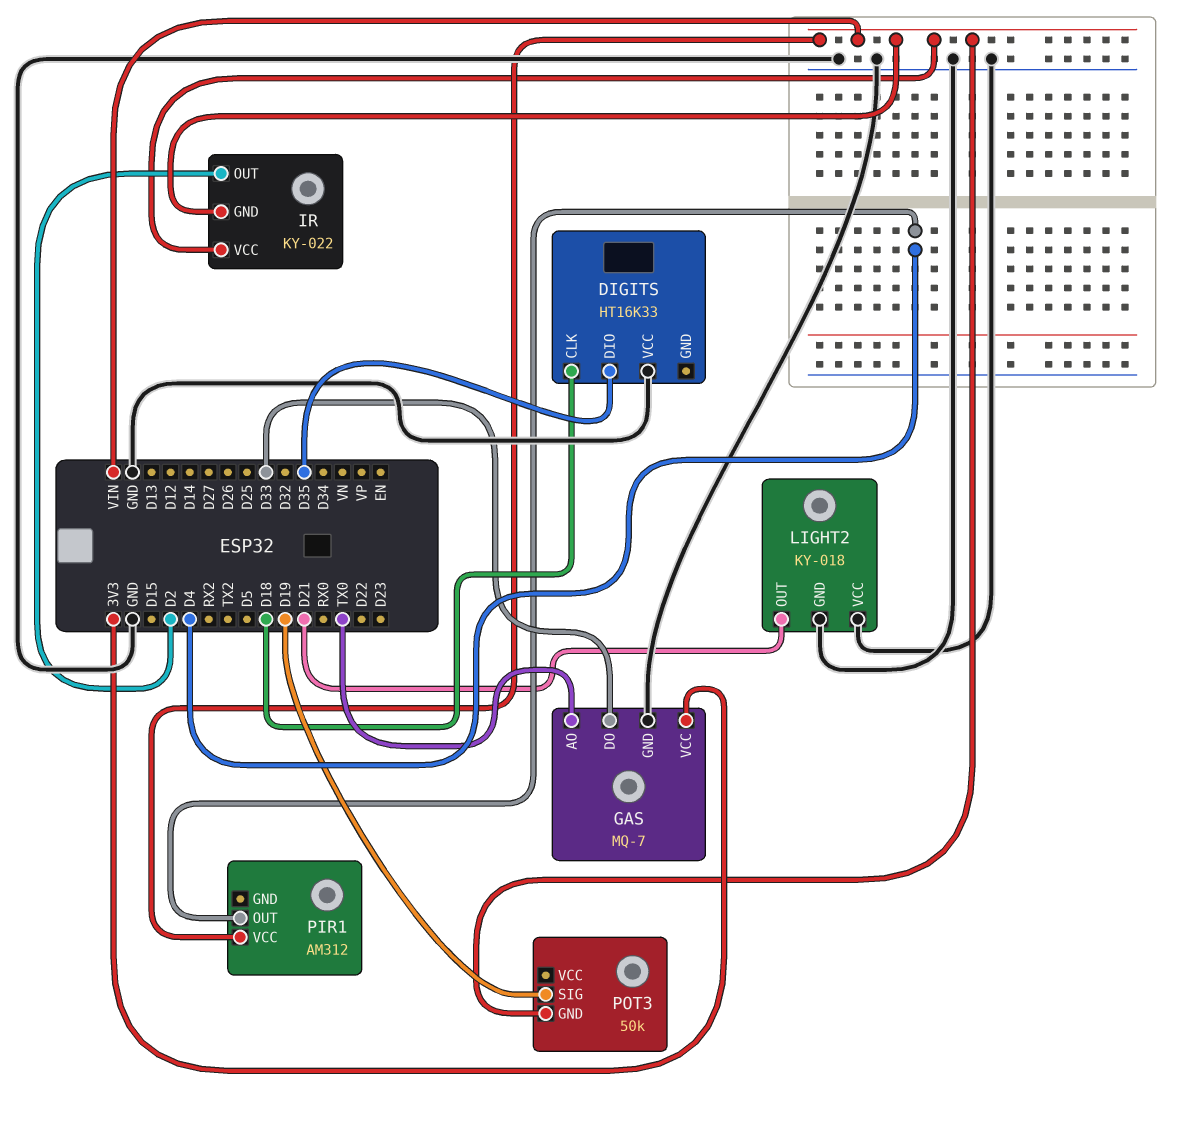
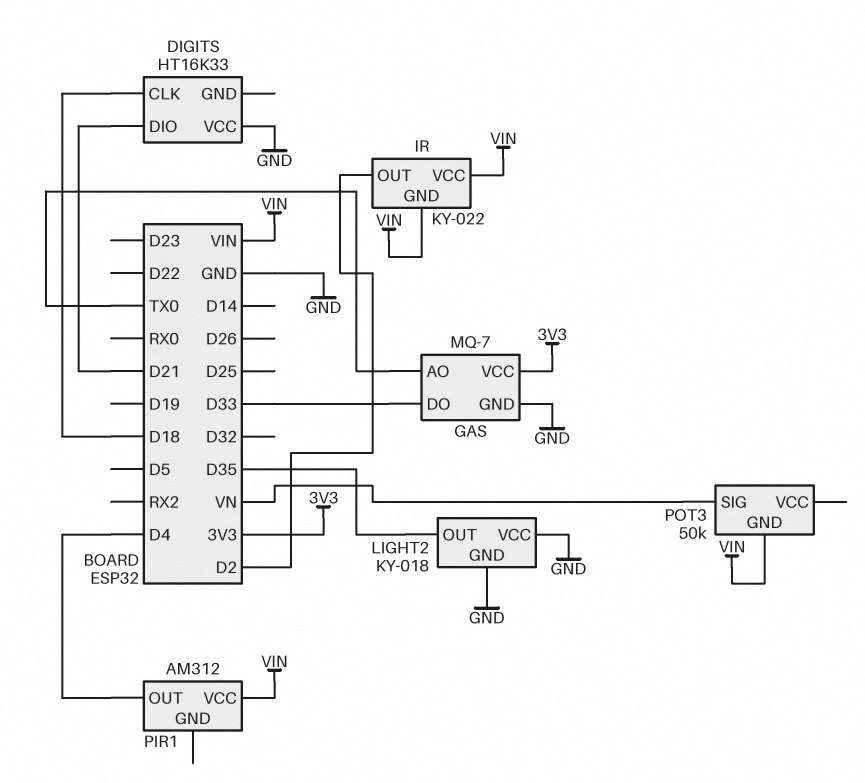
DIGITS pin DIO: D35 -> D21
LIGHT2 pin OUT: D21 -> D35
POT3 pin SIG: D19 -> VN

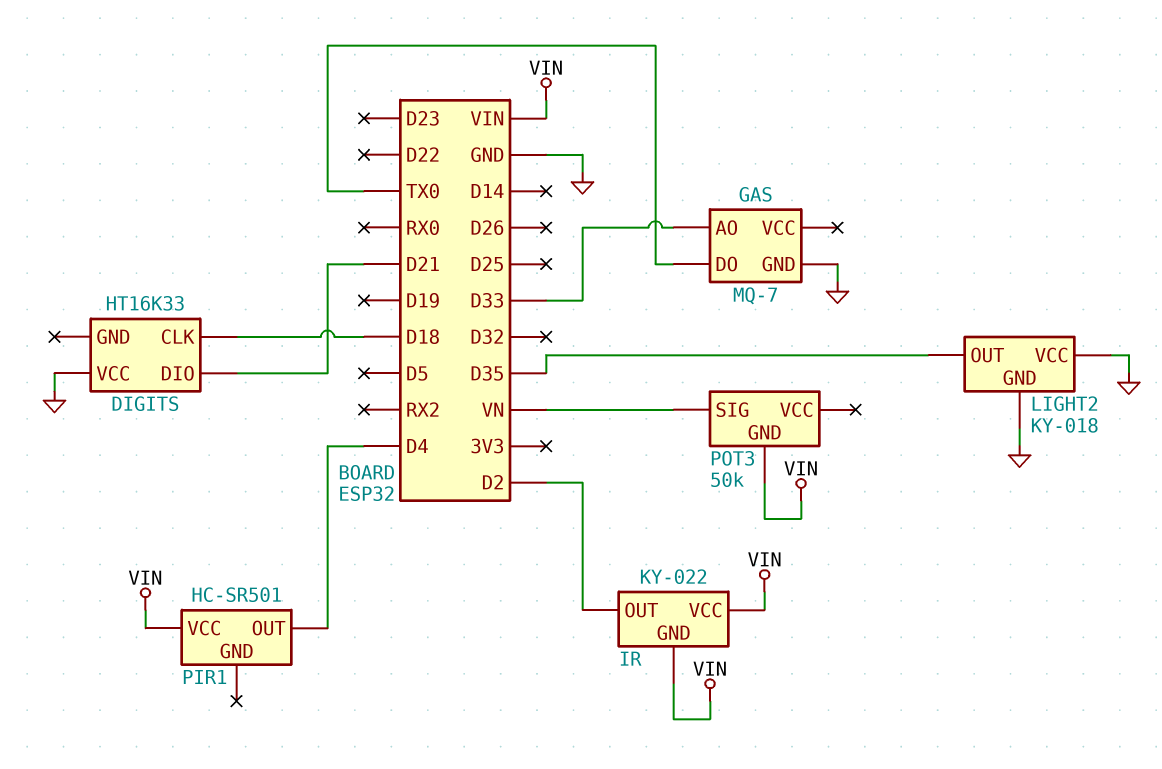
GAS pin AO: TX0 -> D33
GAS pin DO: D33 -> TX0
GAS pin VCC: 3V3 -> none
PIR1: AM312 -> HC-SR501

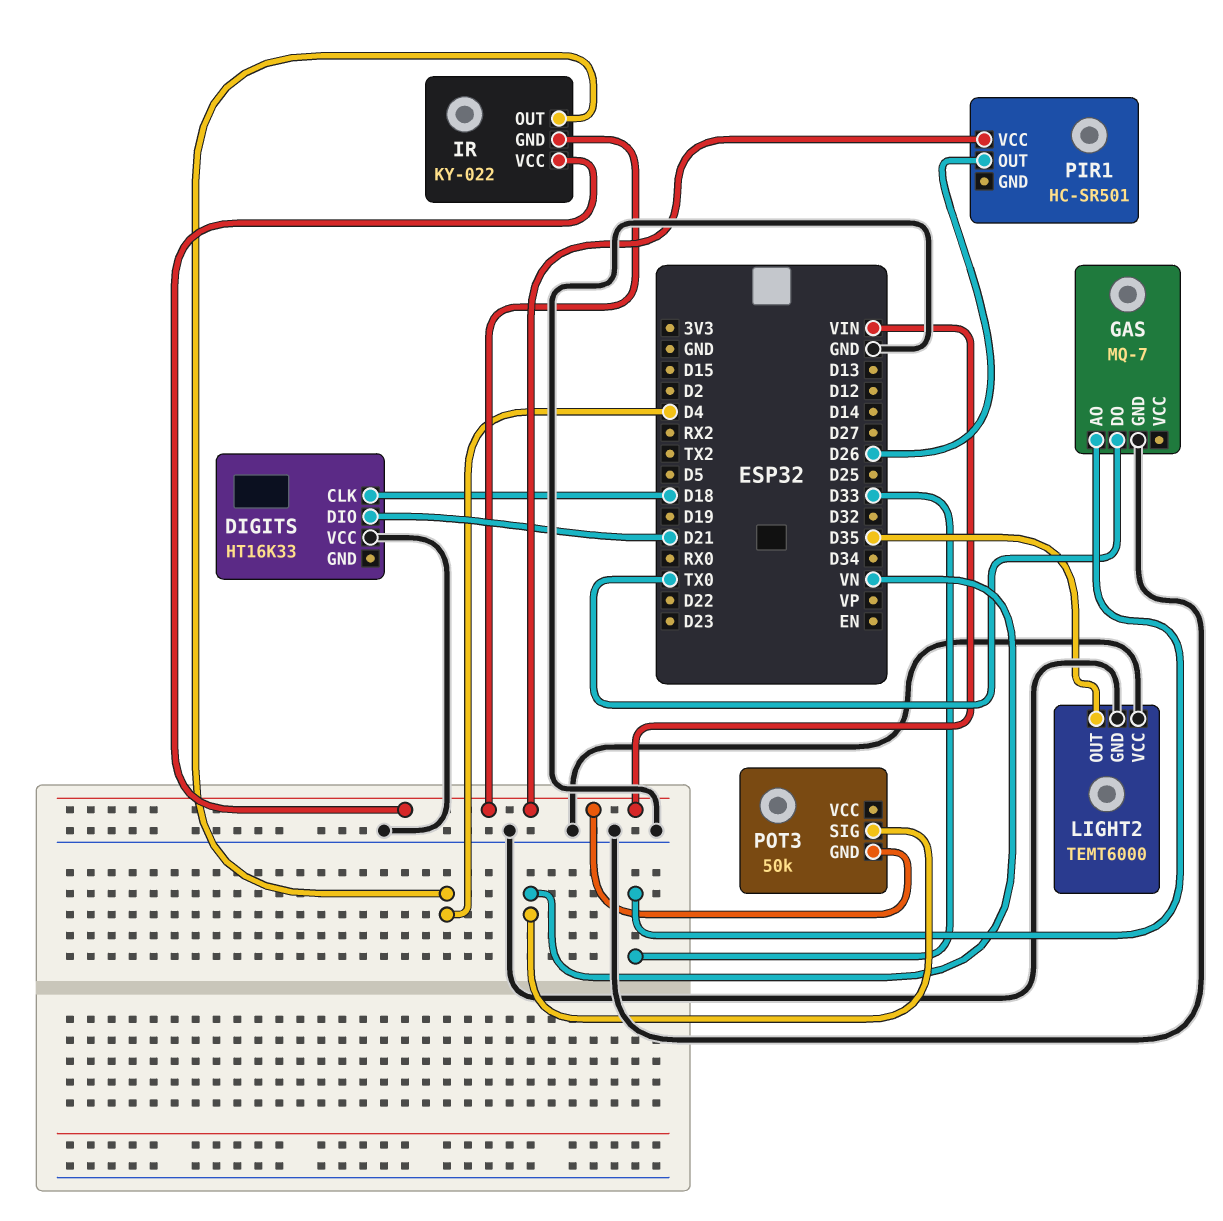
IR pin OUT: D2 -> D4
LIGHT2: KY-018 -> TEMT6000
PIR1 pin OUT: D4 -> D26

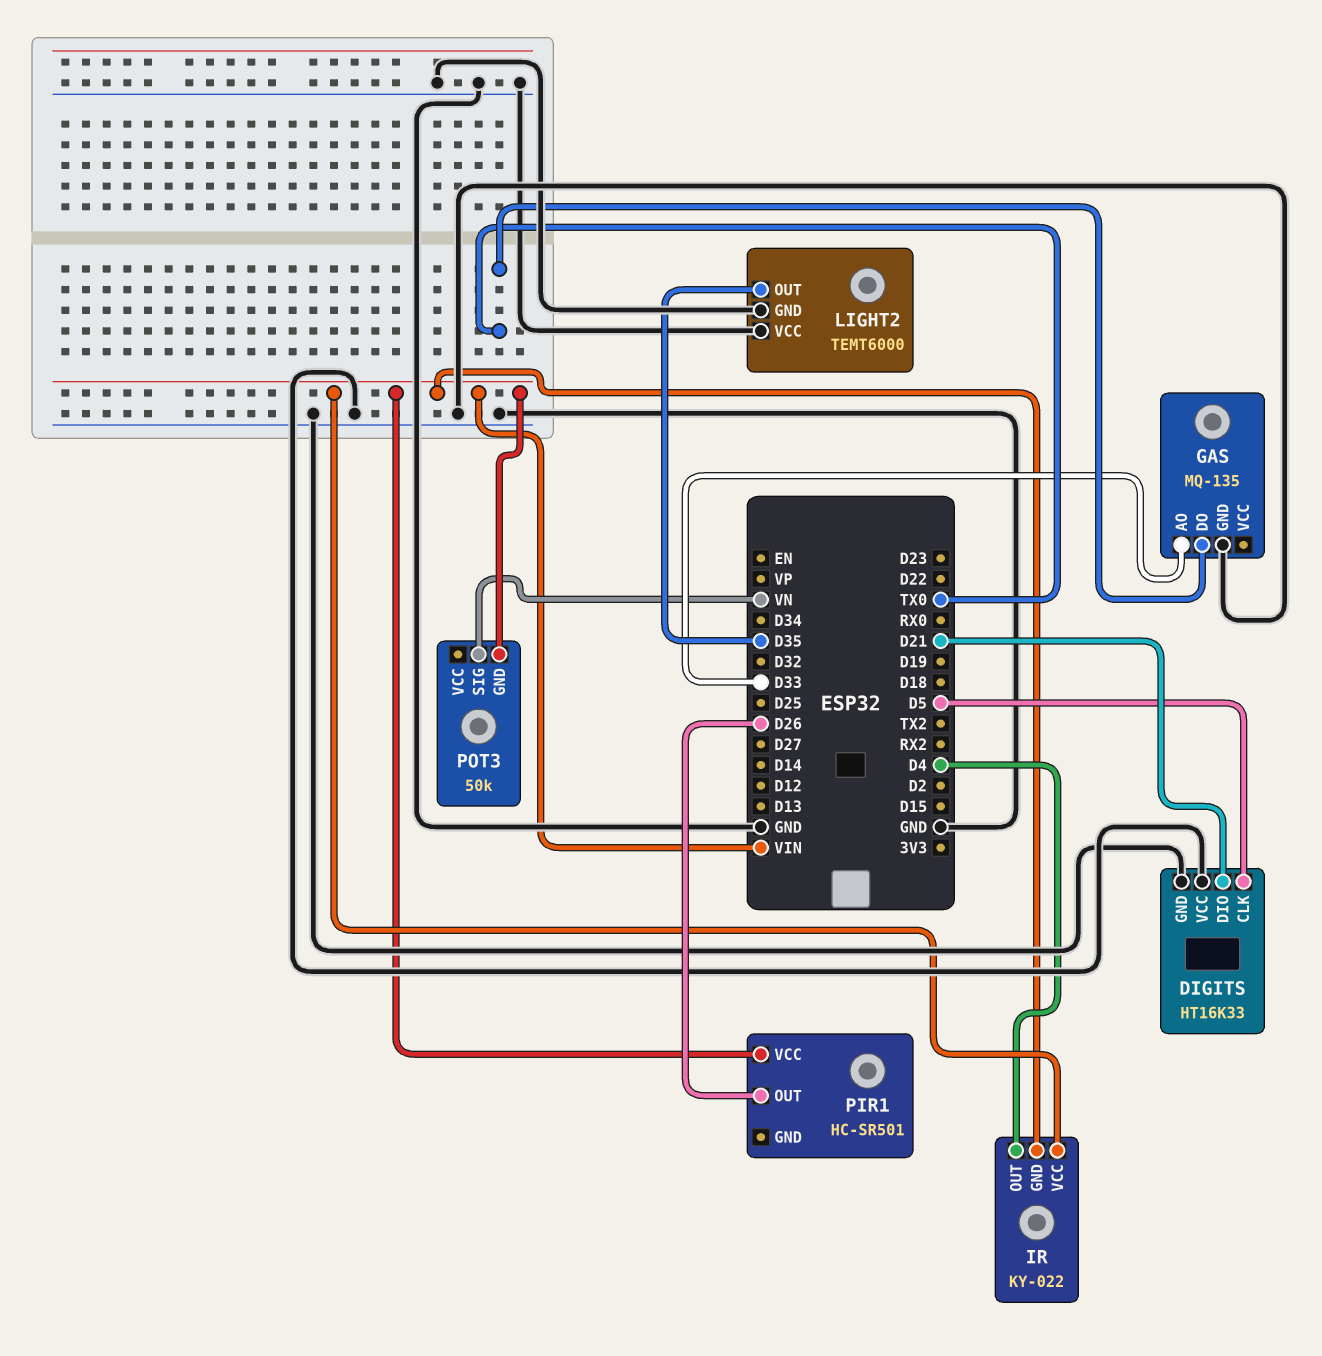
DIGITS pin CLK: D18 -> D5
DIGITS pin GND: none -> GND
GAS: MQ-7 -> MQ-135

